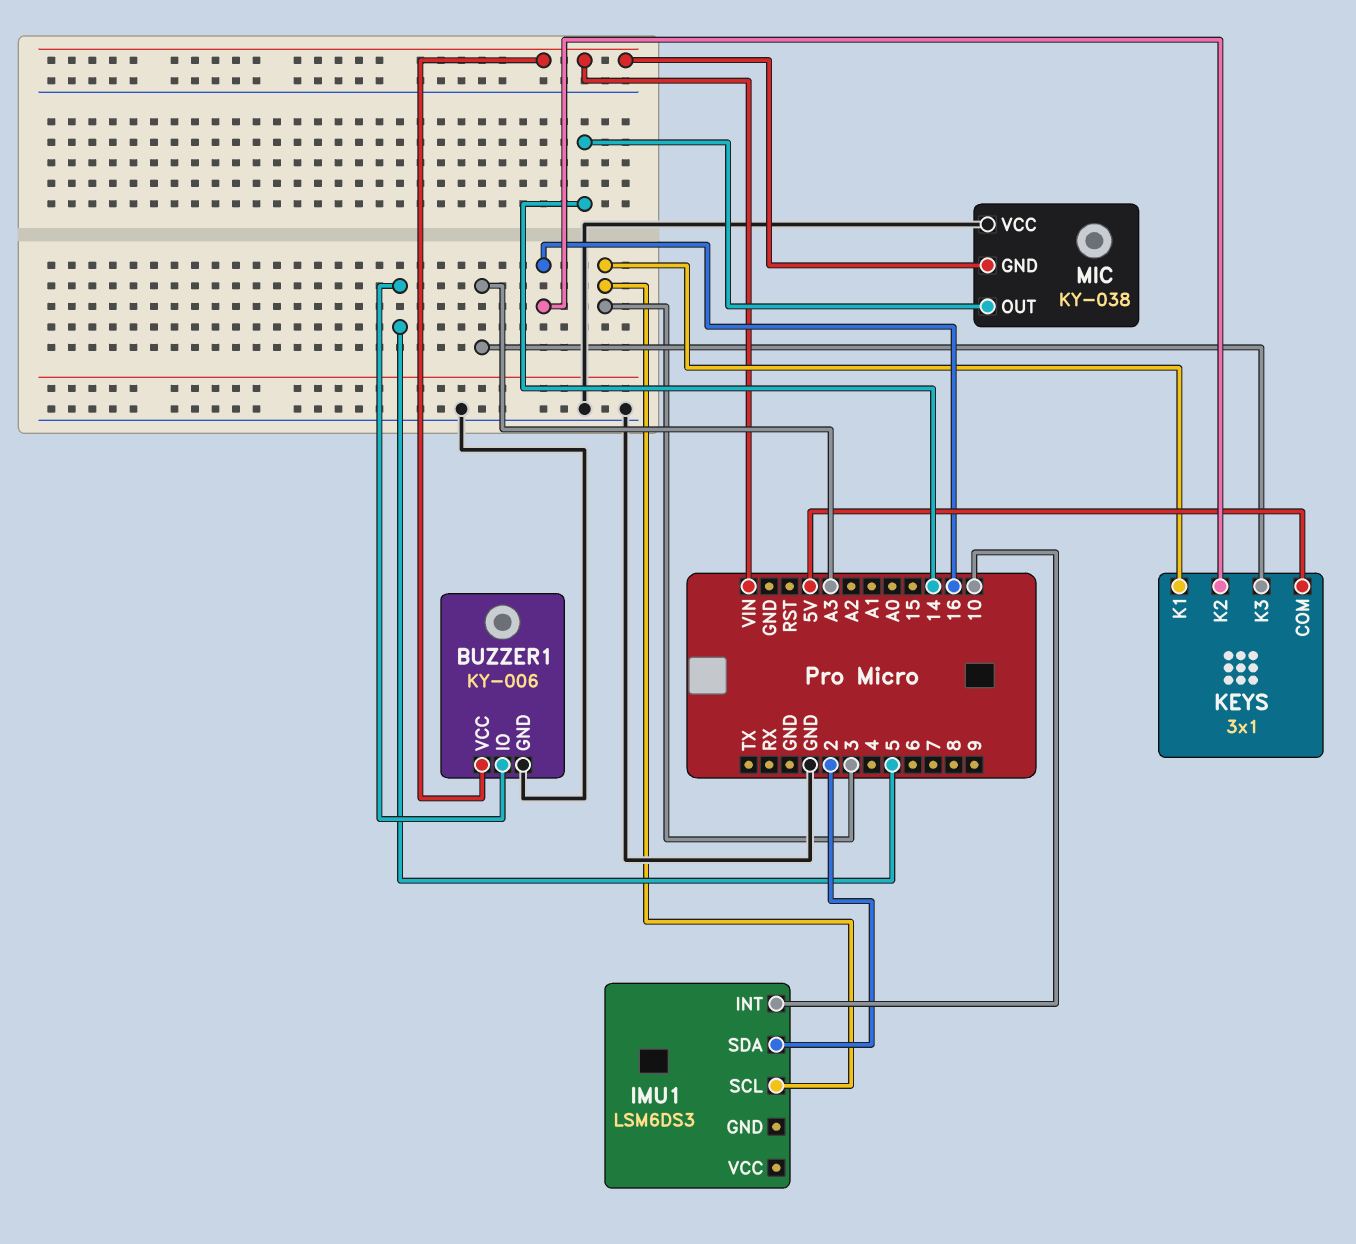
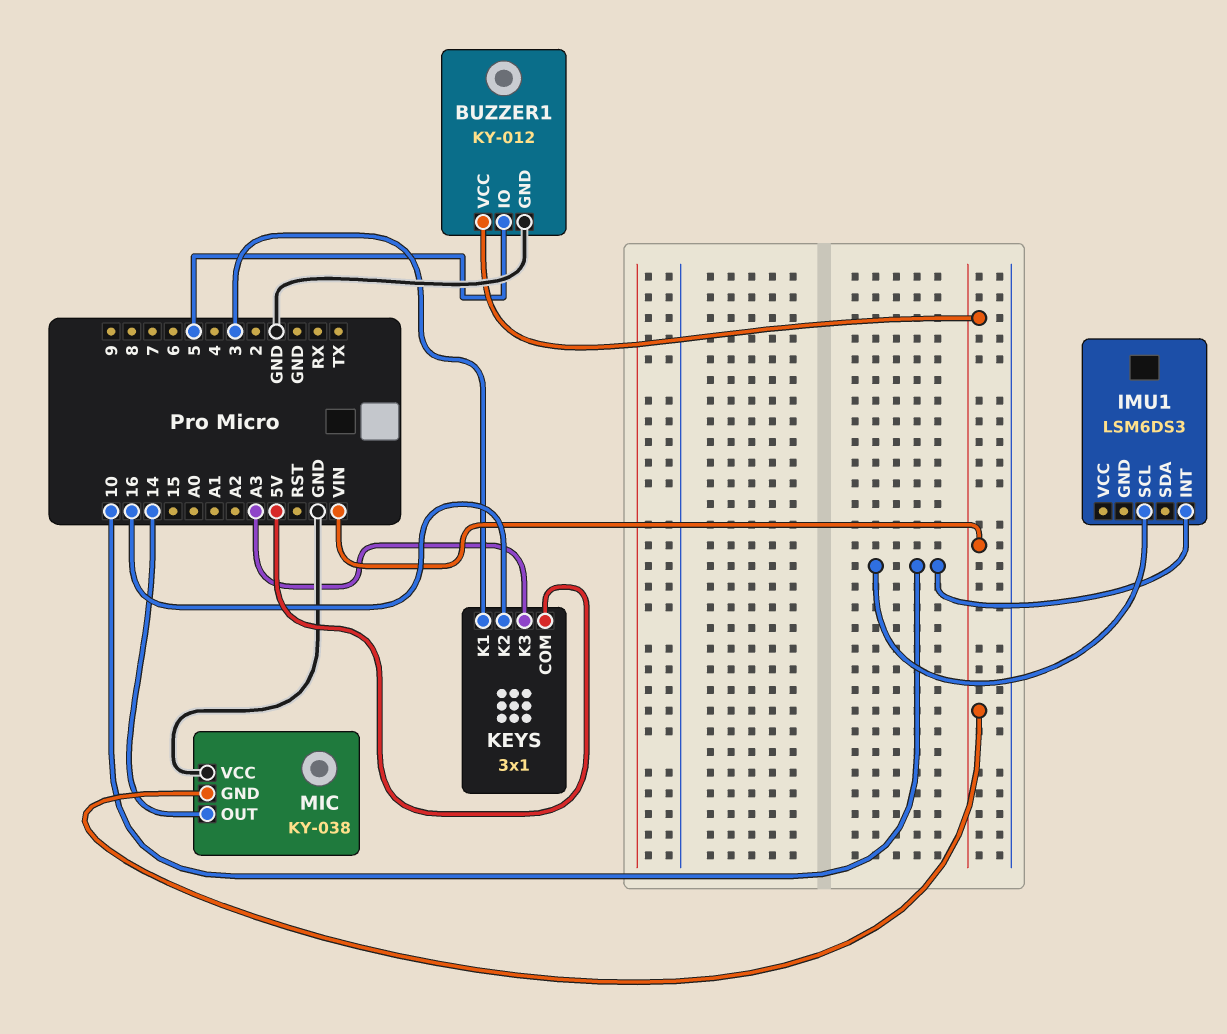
BUZZER1: KY-006 -> KY-012
IMU1 pin SCL: 3 -> 10
IMU1 pin SDA: 2 -> none

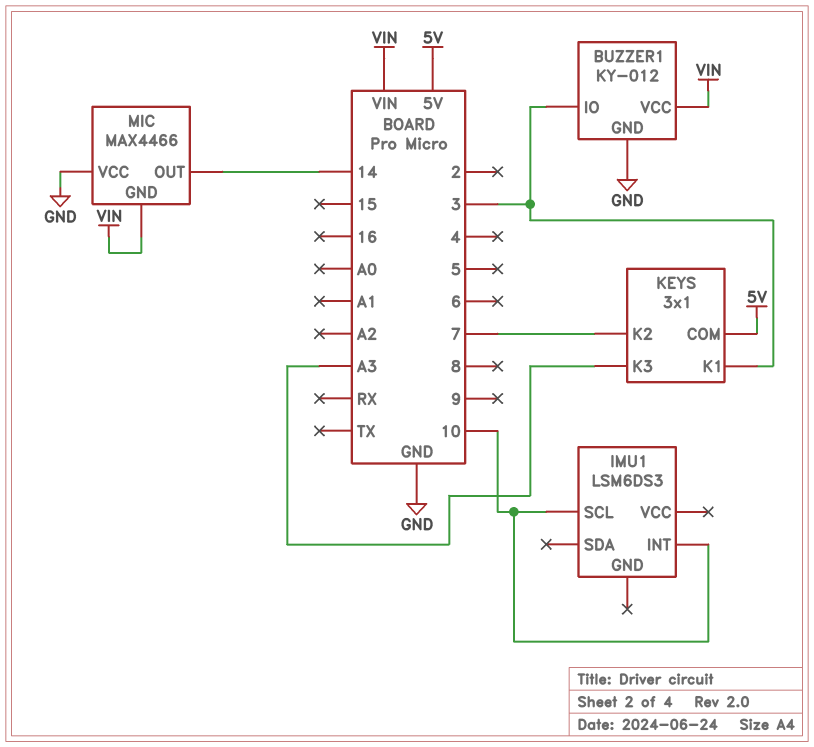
BUZZER1 pin IO: 5 -> 3
KEYS pin K2: 16 -> 7
MIC: KY-038 -> MAX4466

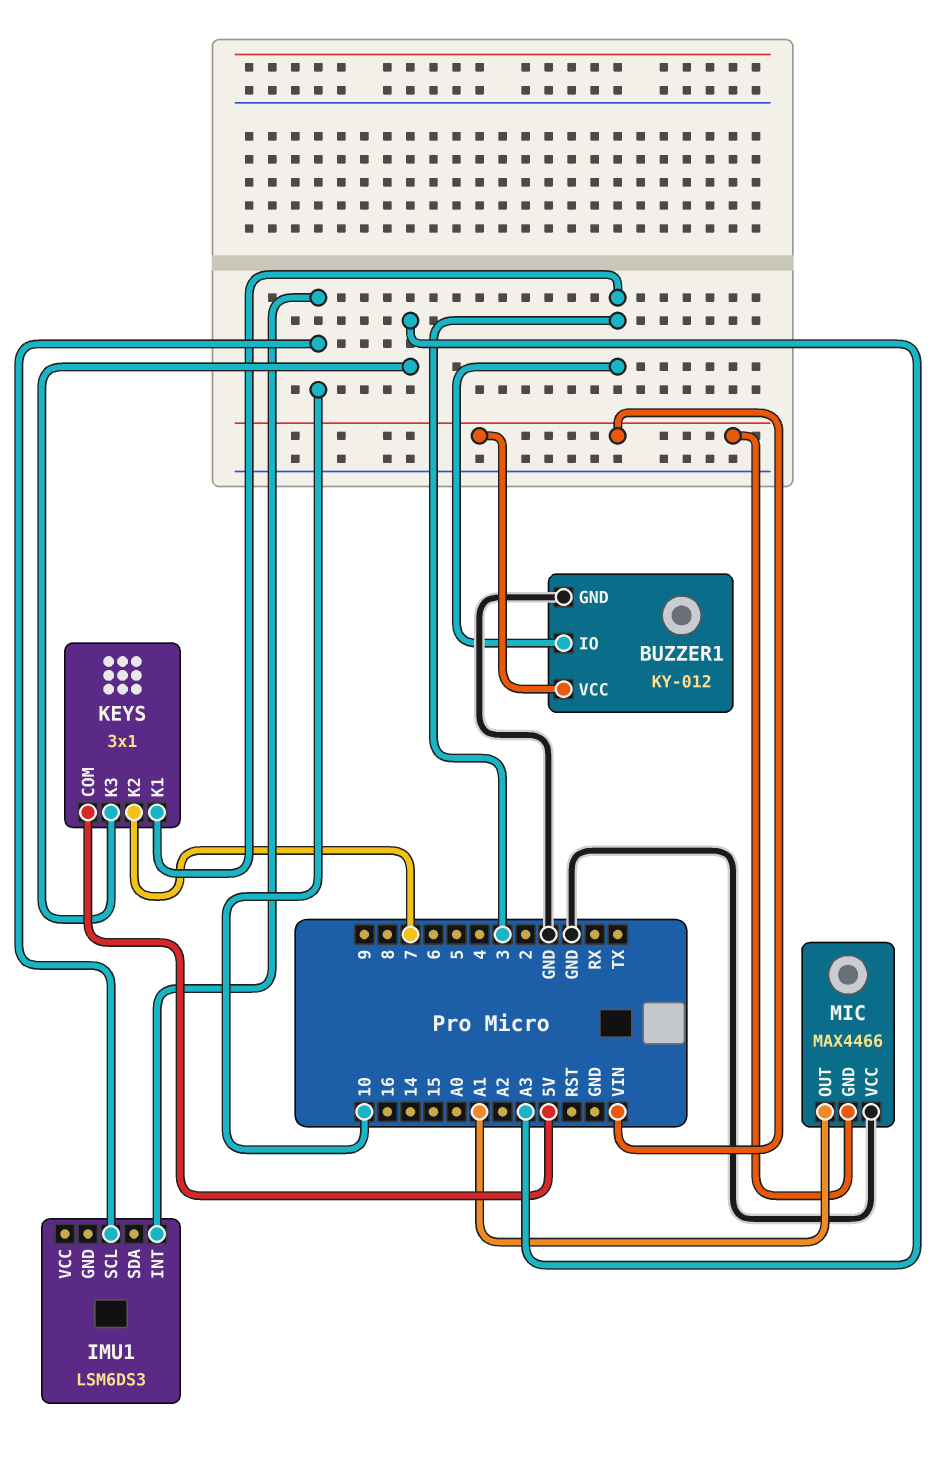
MIC pin OUT: 14 -> A1

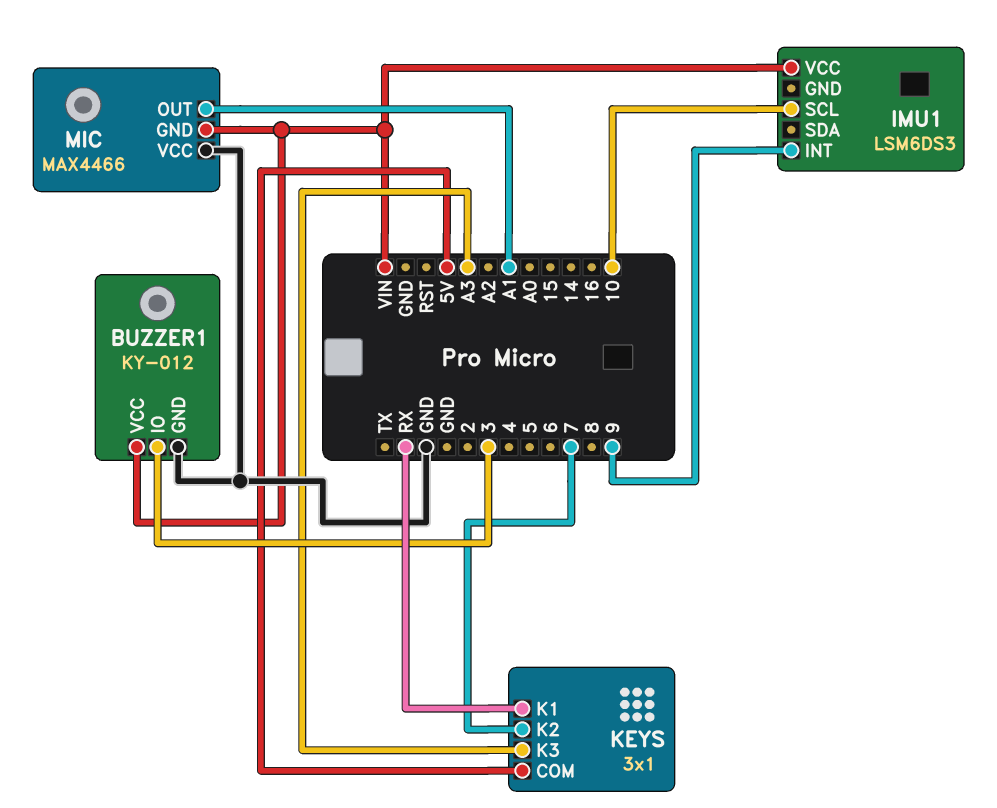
IMU1 pin INT: 10 -> 9
IMU1 pin VCC: none -> VIN
KEYS pin K1: 3 -> RX

